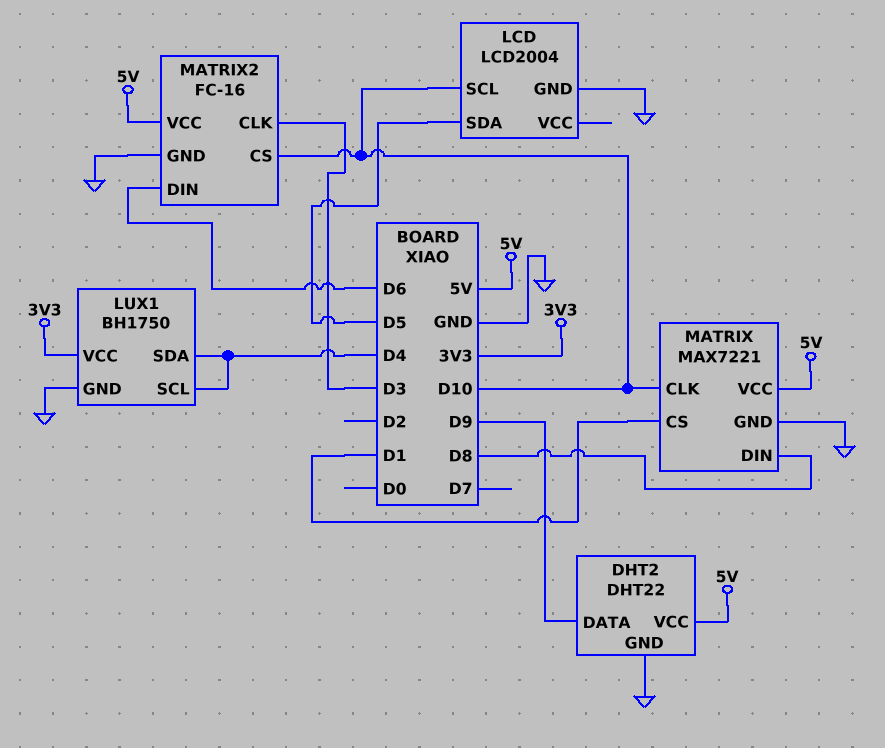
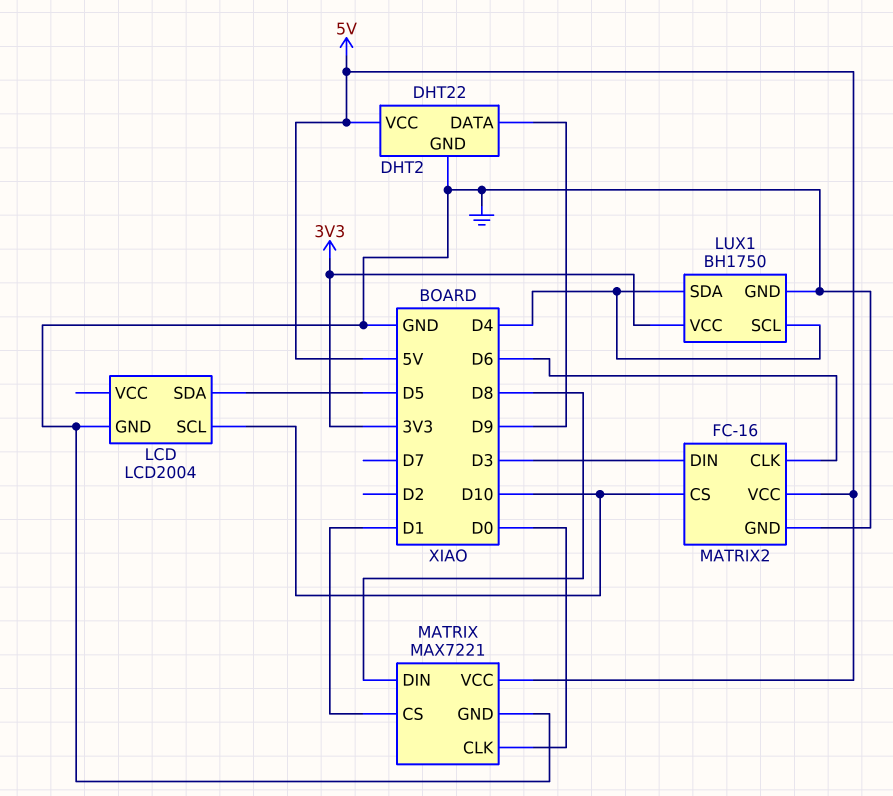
MATRIX pin CLK: D10 -> D0
MATRIX2 pin CLK: D3 -> D6
MATRIX2 pin DIN: D6 -> D3

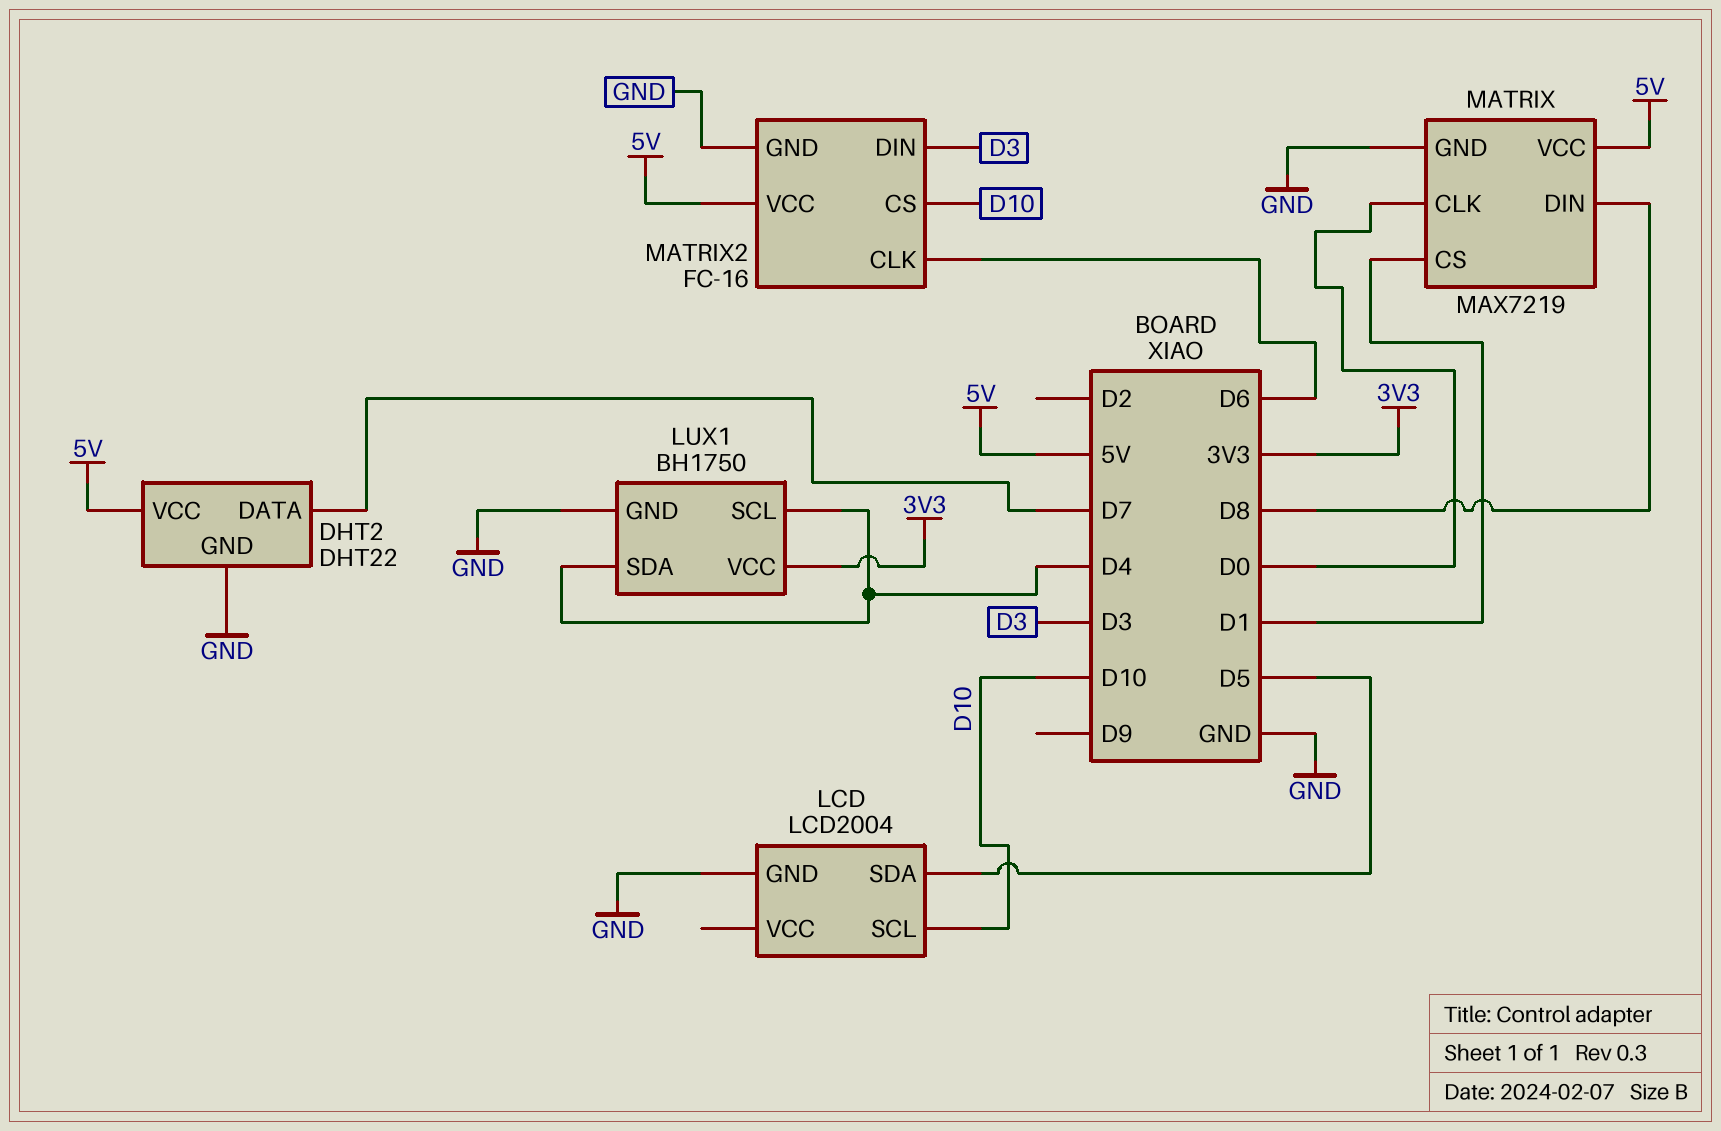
DHT2 pin DATA: D9 -> D7
MATRIX: MAX7221 -> MAX7219

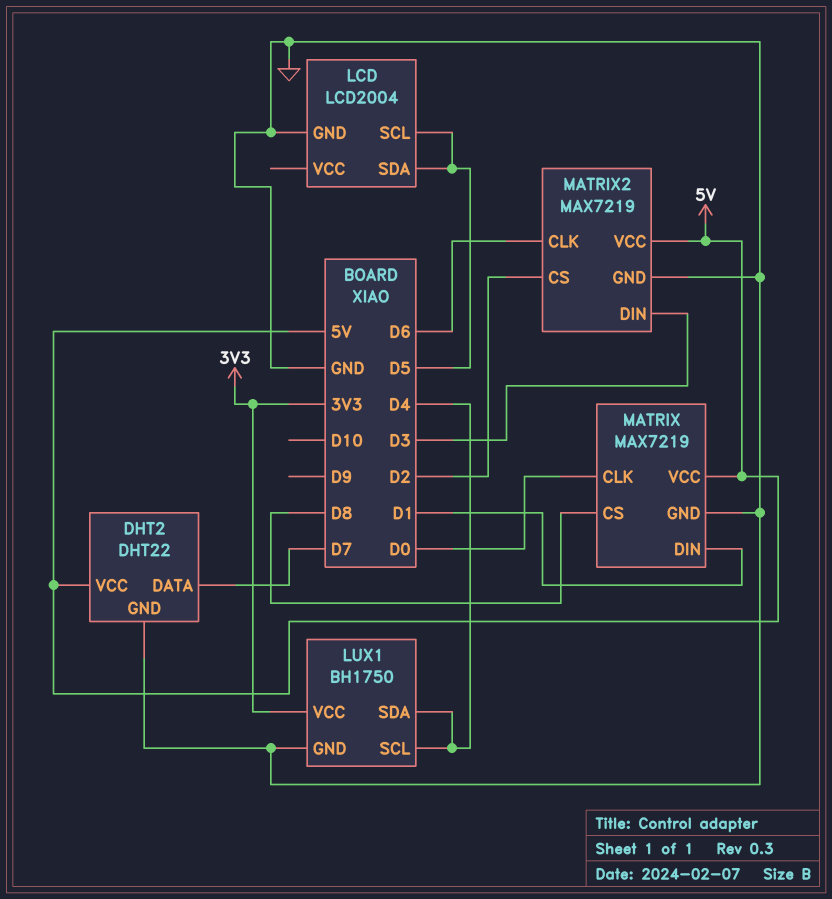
LCD pin SCL: D10 -> D5
MATRIX pin CS: D1 -> D8
MATRIX pin DIN: D8 -> D1
MATRIX2: FC-16 -> MAX7219
MATRIX2 pin CS: D10 -> D2

